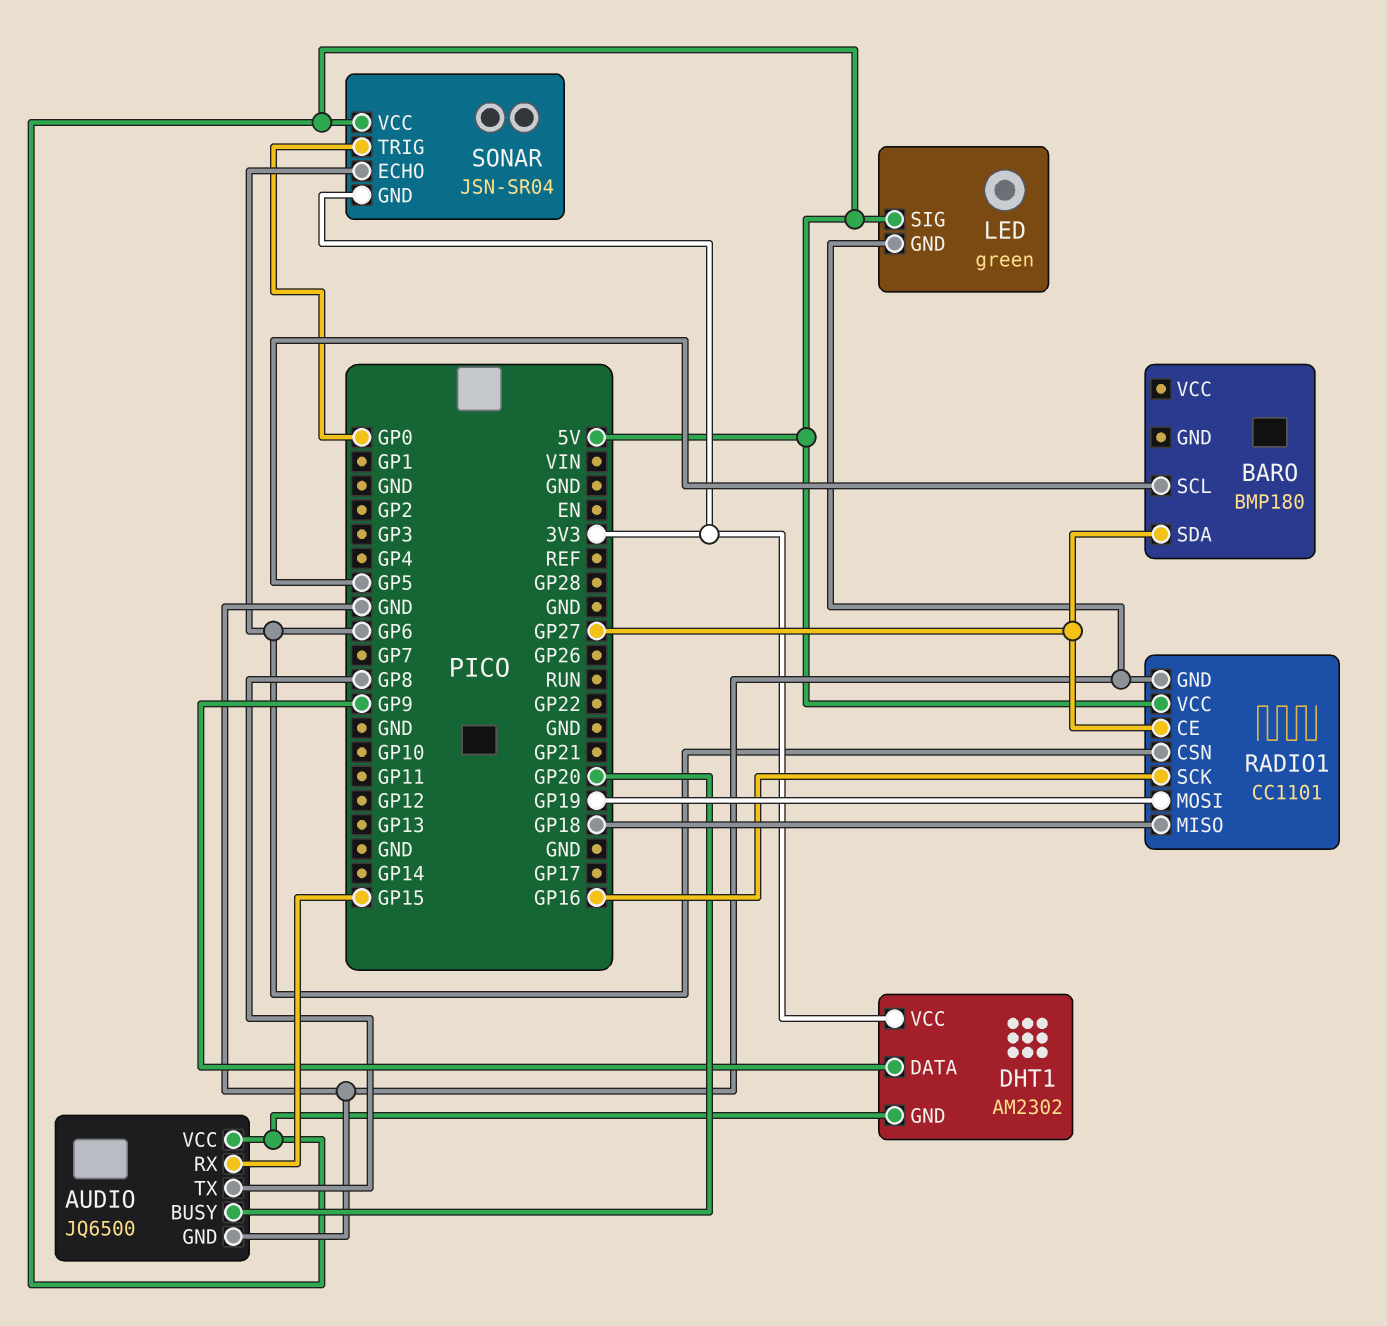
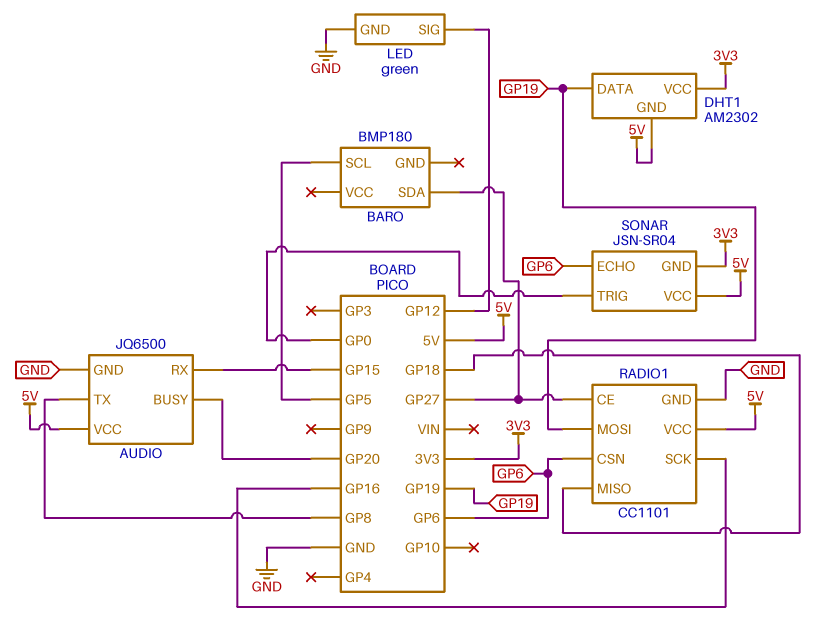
DHT1 pin DATA: GP9 -> GP19
LED pin SIG: 5V -> GP12

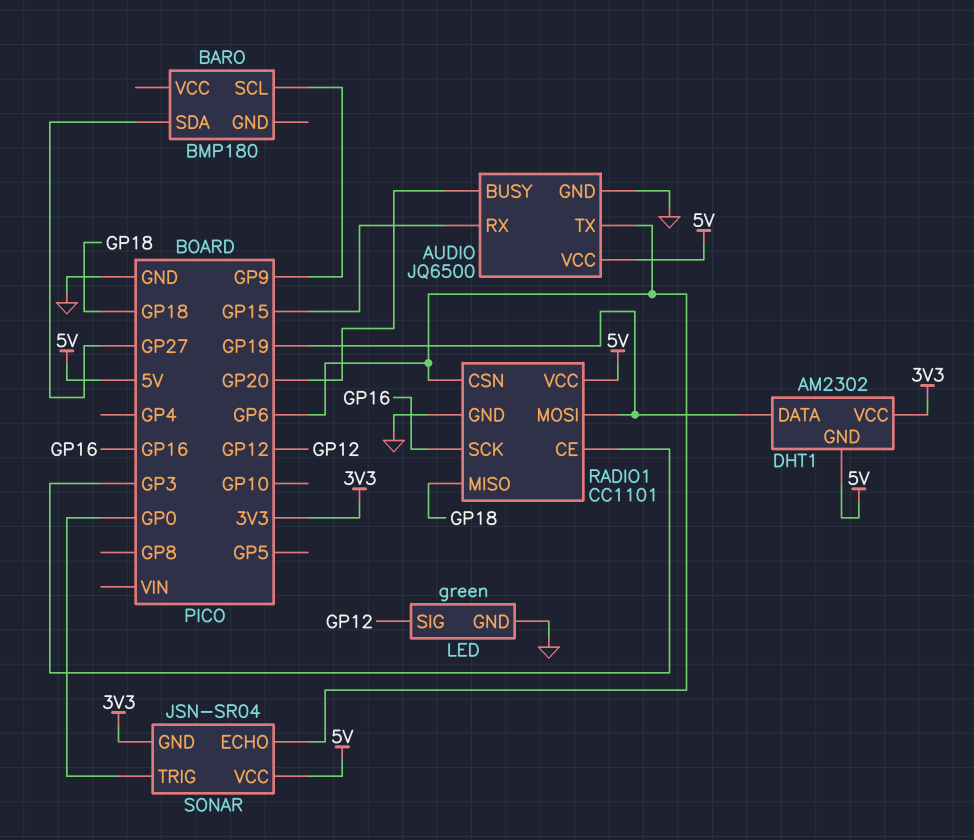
AUDIO pin TX: GP8 -> GP6
BARO pin SCL: GP5 -> GP9
RADIO1 pin CE: GP27 -> GP3

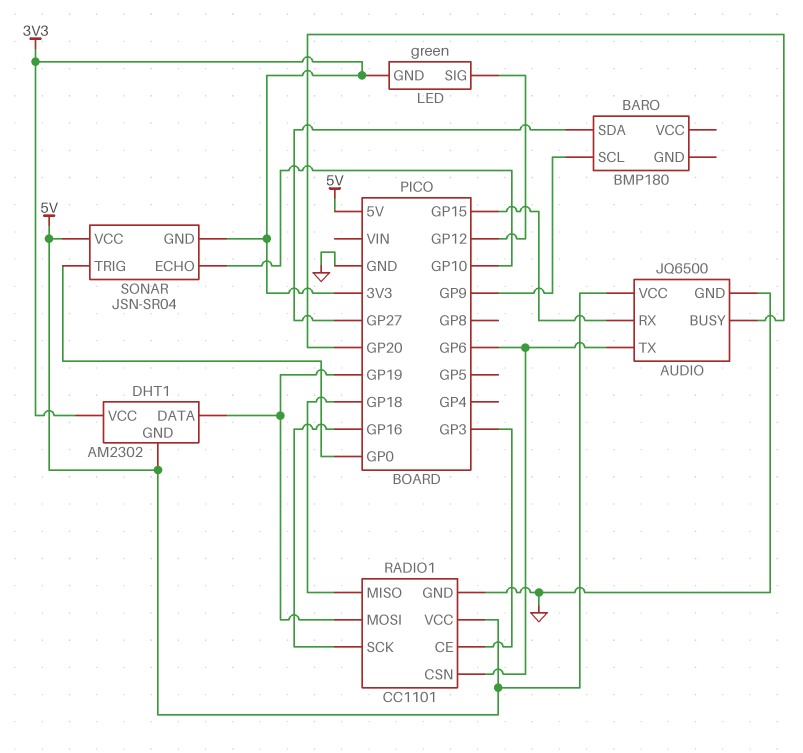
LED pin GND: GND -> 3V3
SONAR pin ECHO: GP6 -> GP10

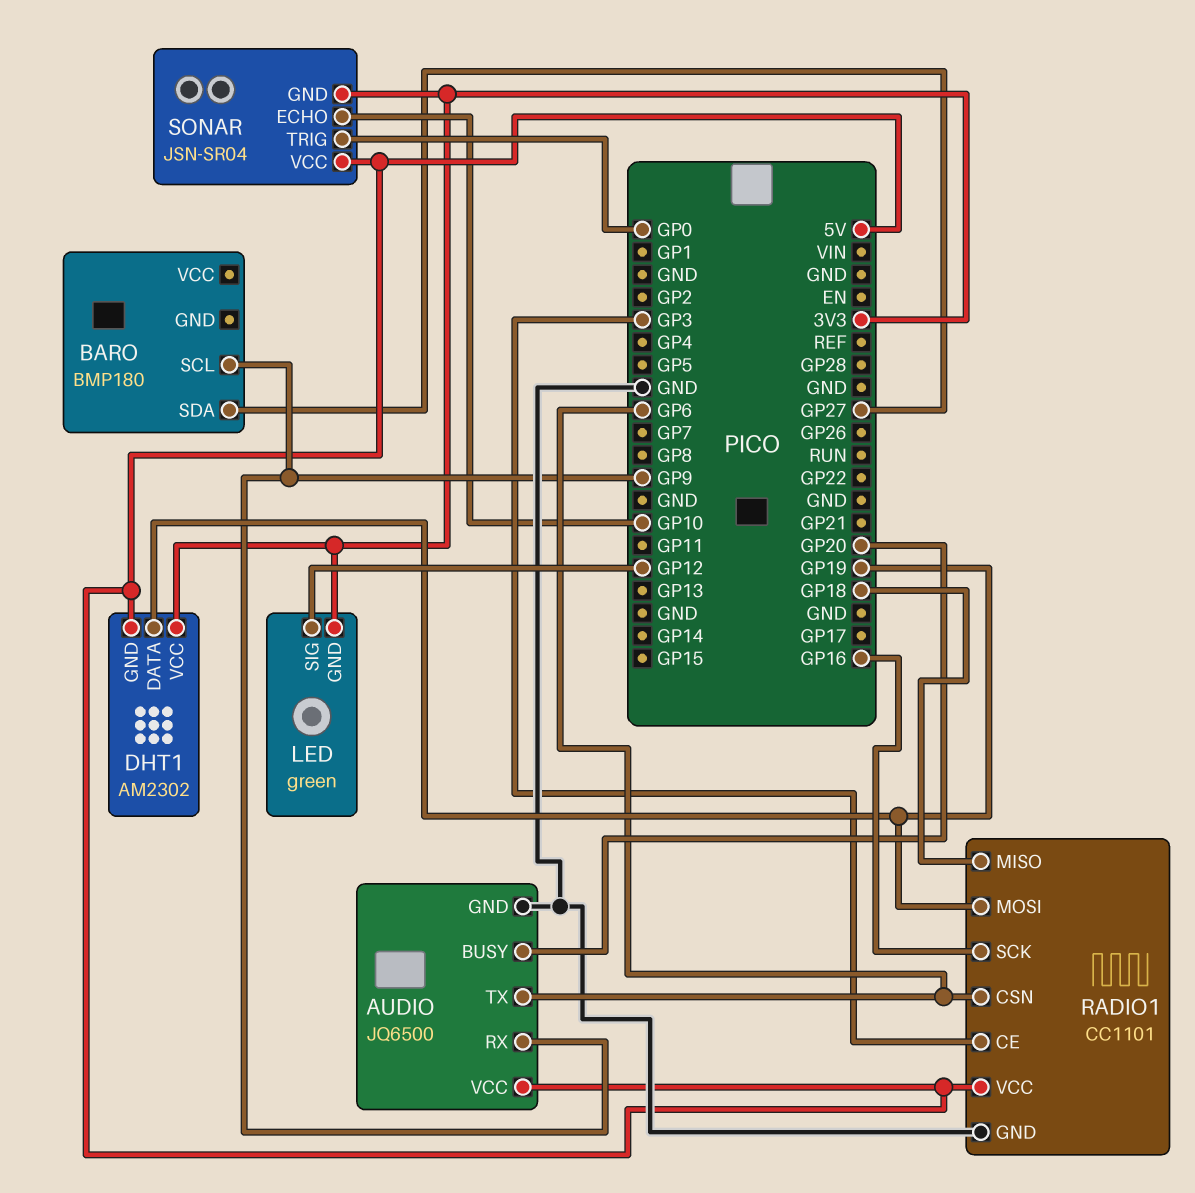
AUDIO pin RX: GP15 -> GP9

